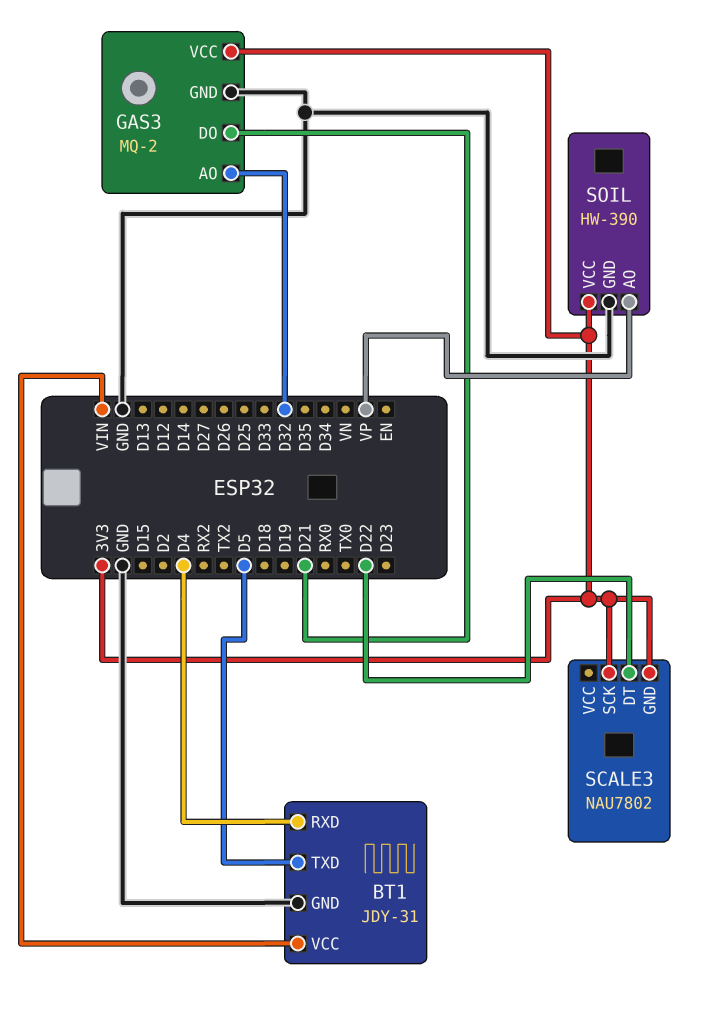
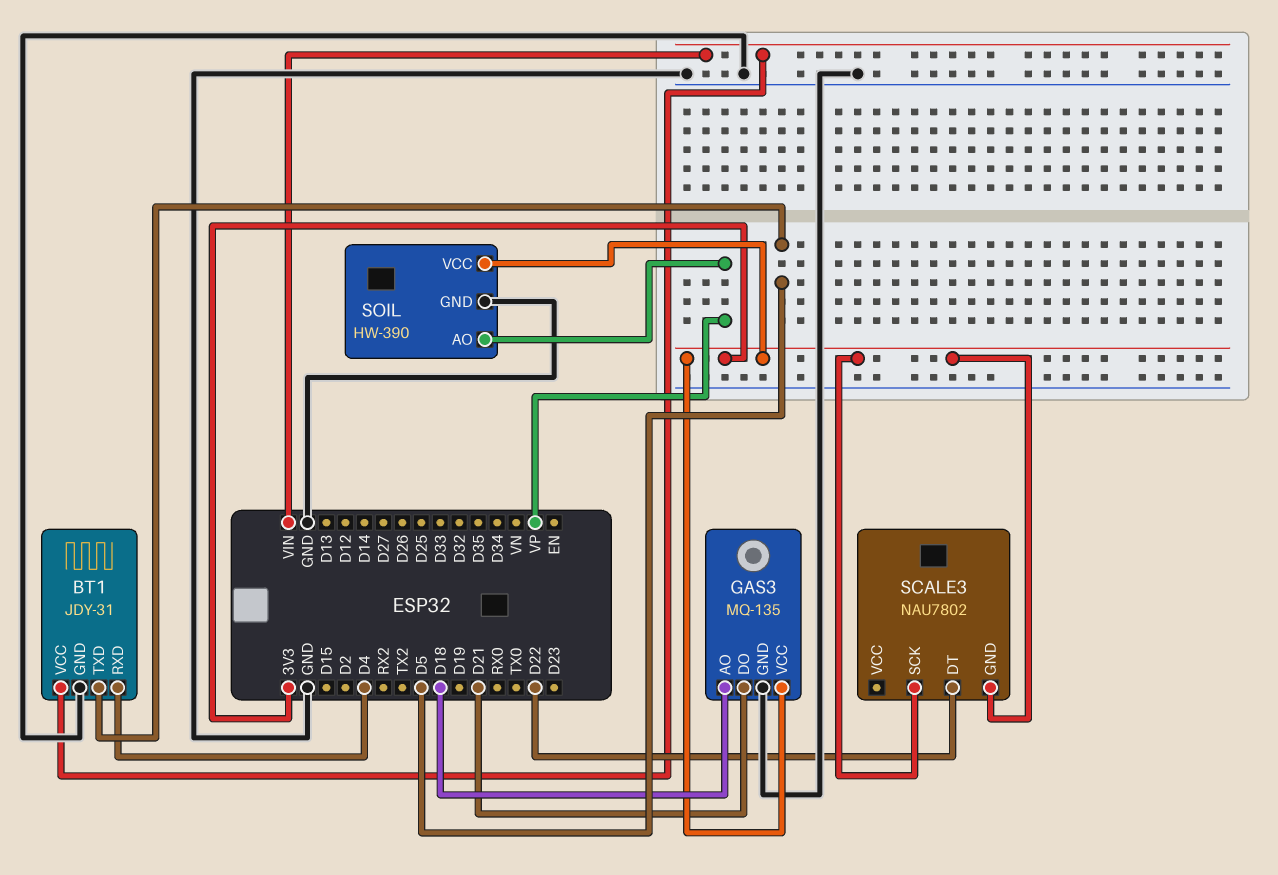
GAS3: MQ-2 -> MQ-135
GAS3 pin AO: D32 -> D18

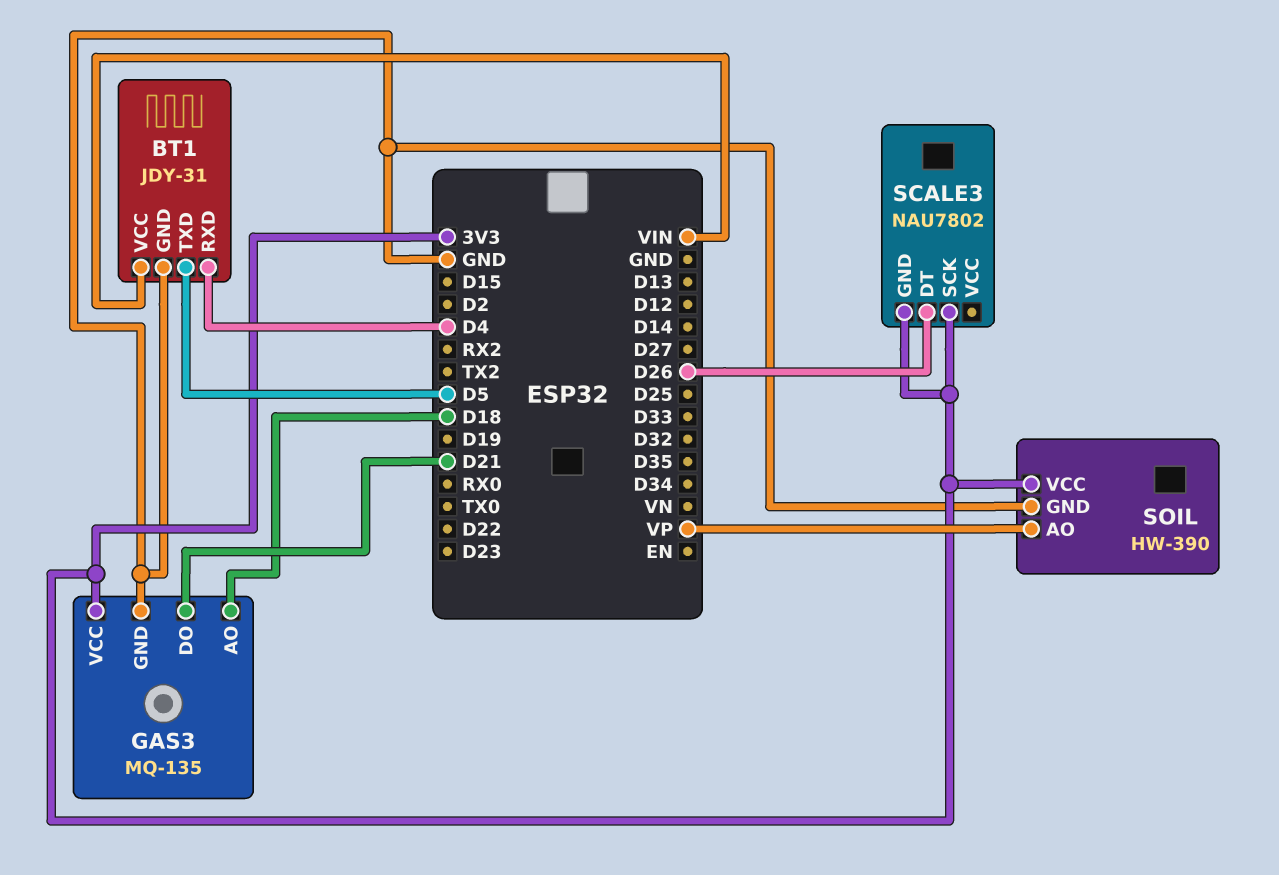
SCALE3 pin DT: D22 -> D26

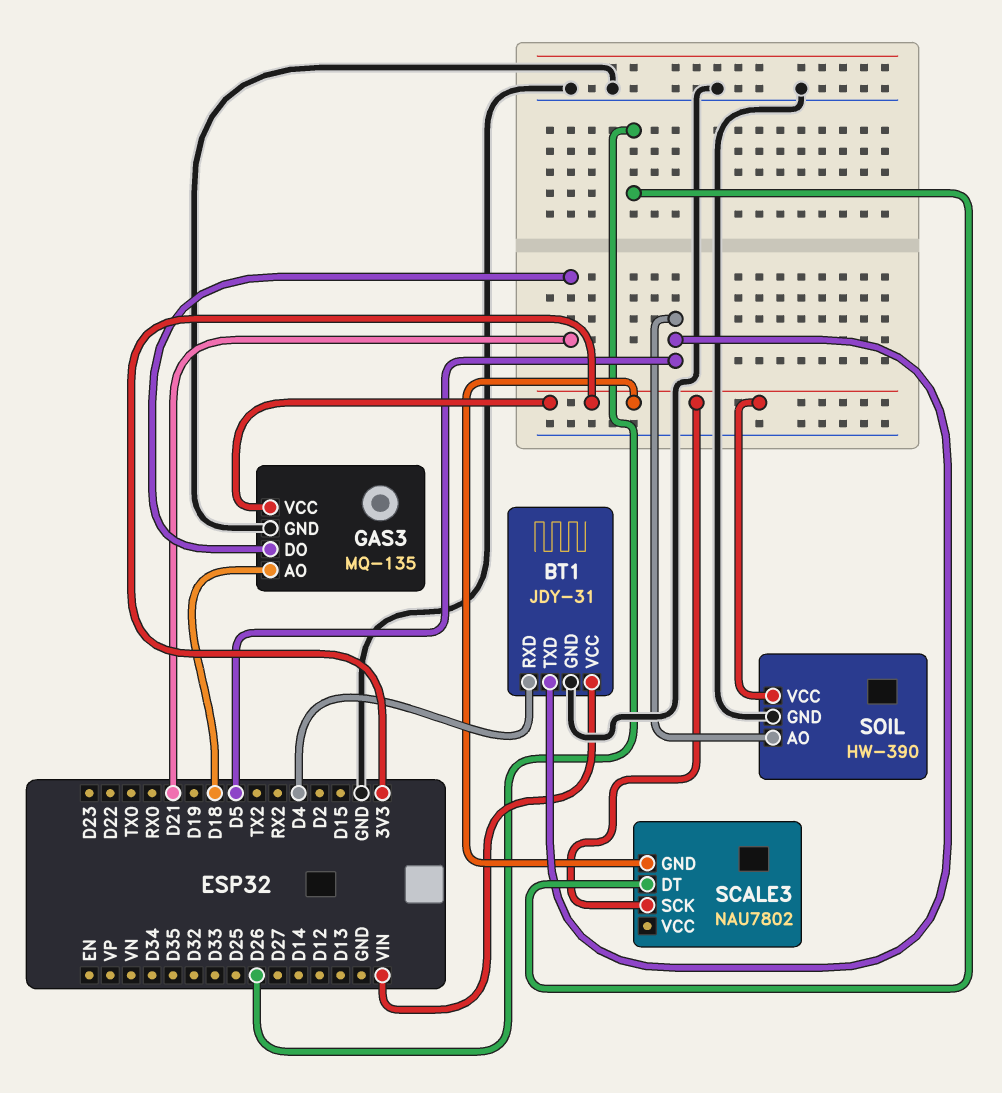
SOIL pin AO: VP -> D5

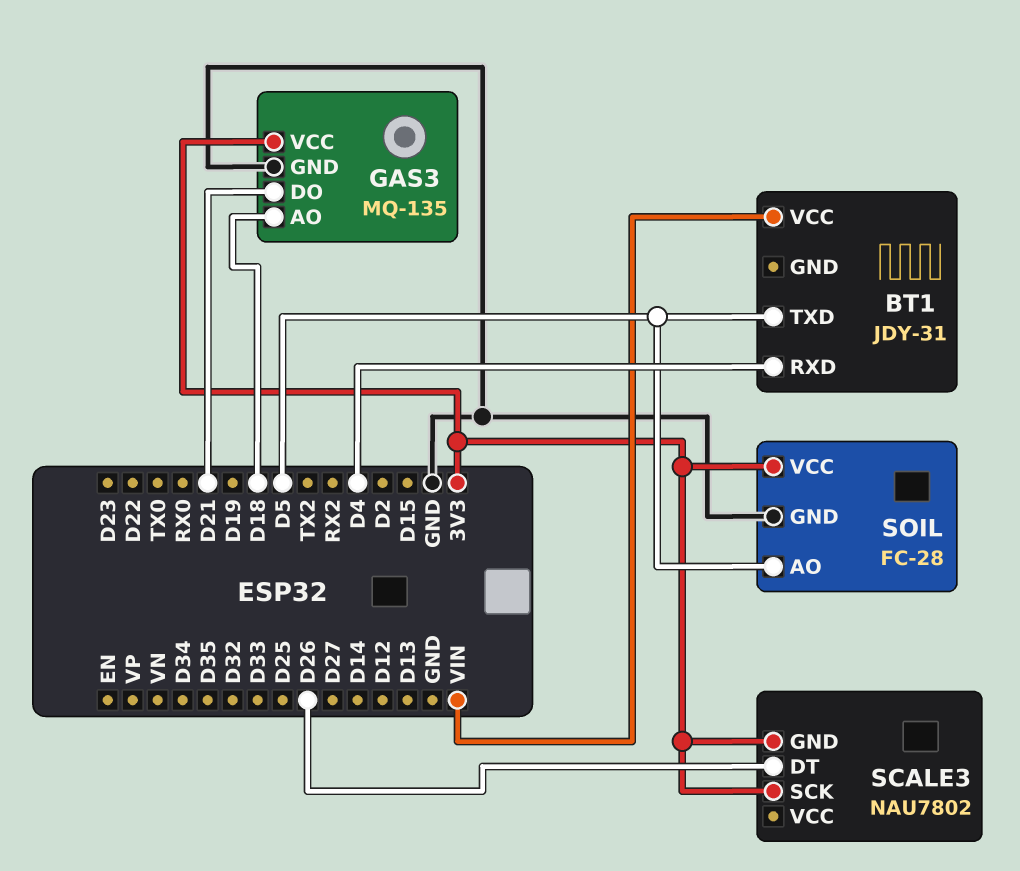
BT1 pin GND: GND -> none
SOIL: HW-390 -> FC-28

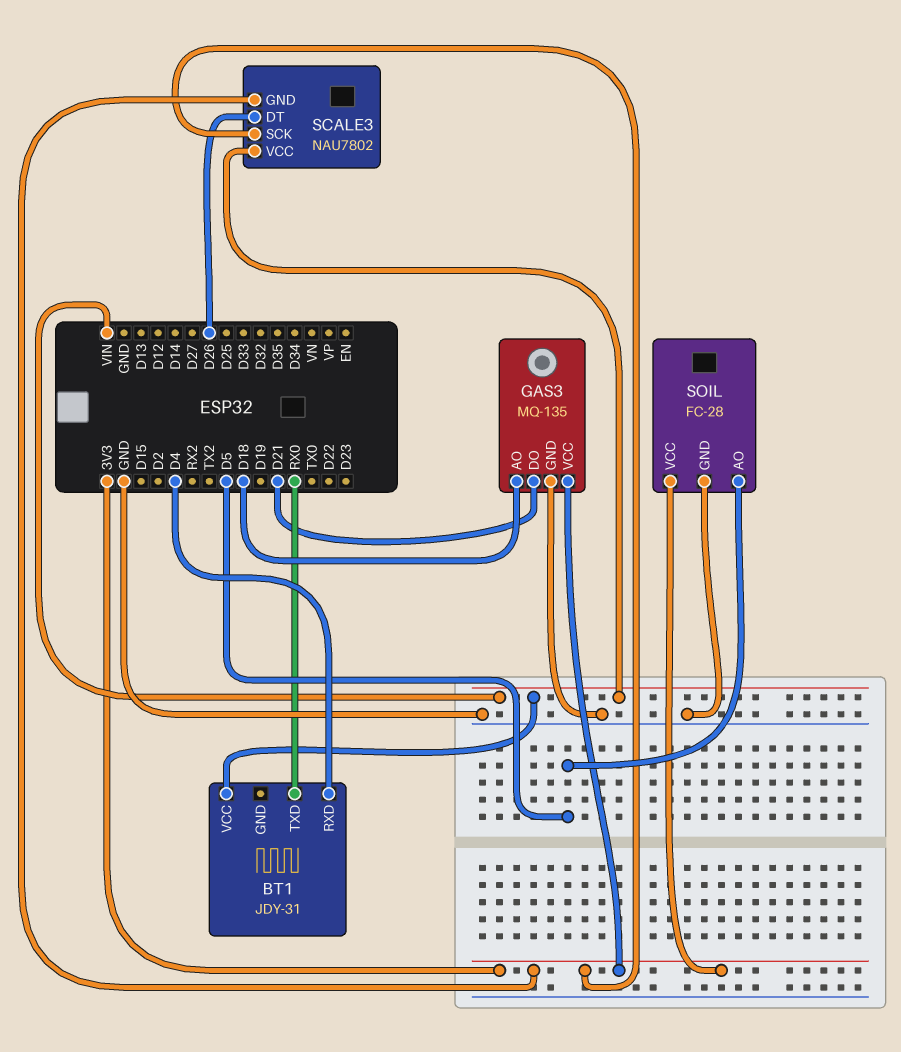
BT1 pin TXD: D5 -> RX0
SCALE3 pin VCC: none -> VIN

